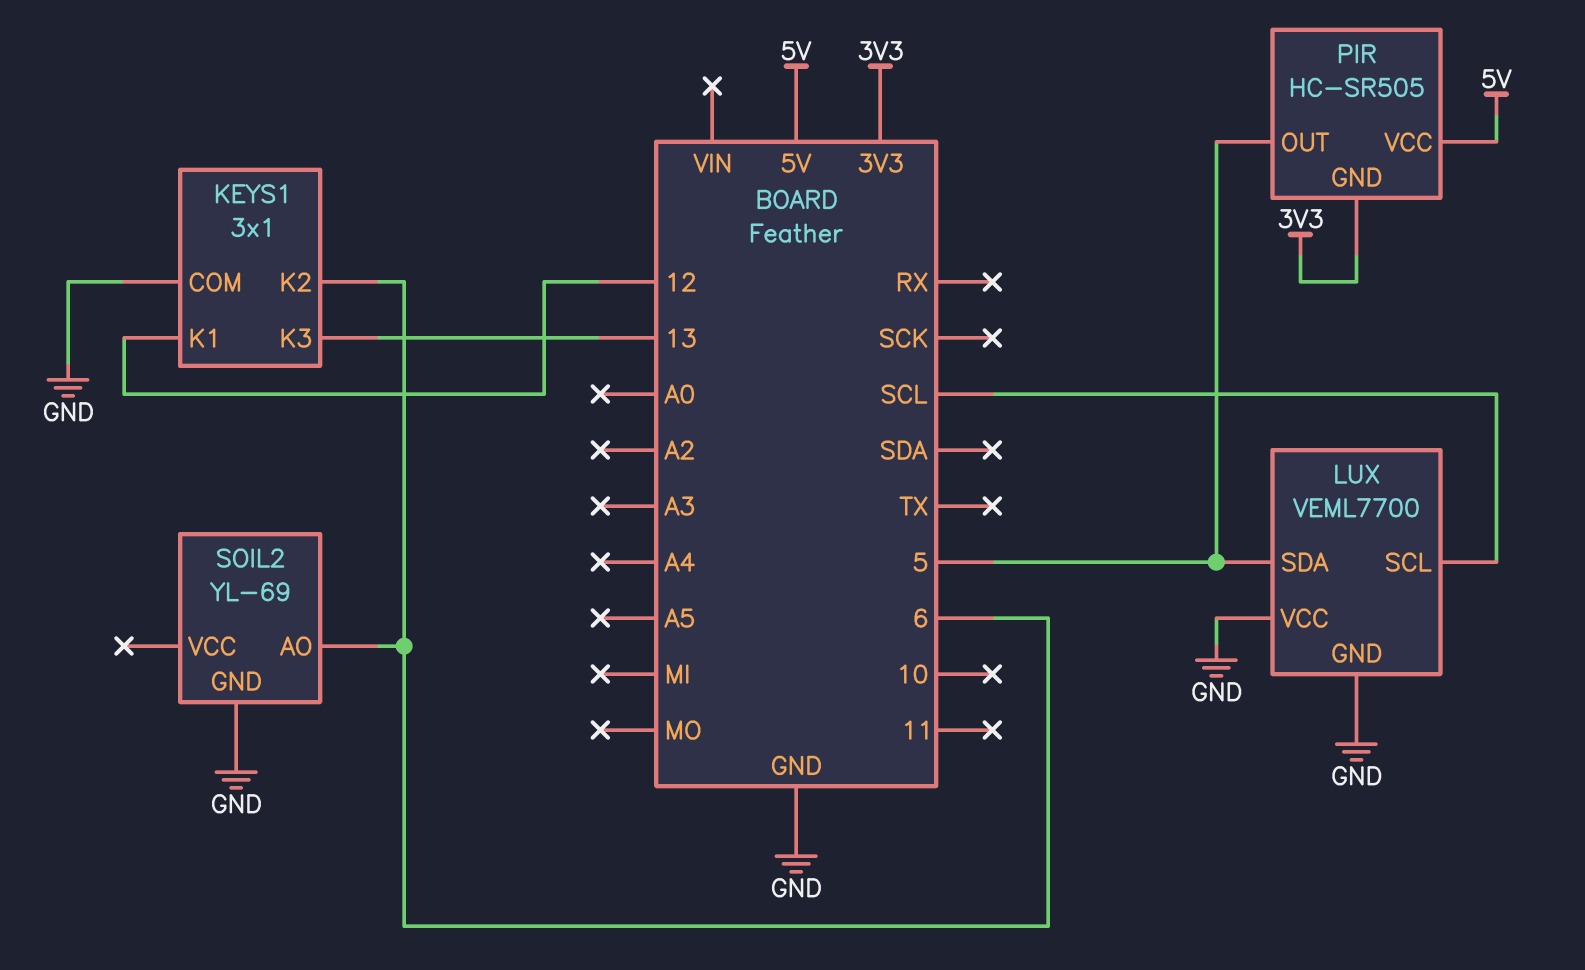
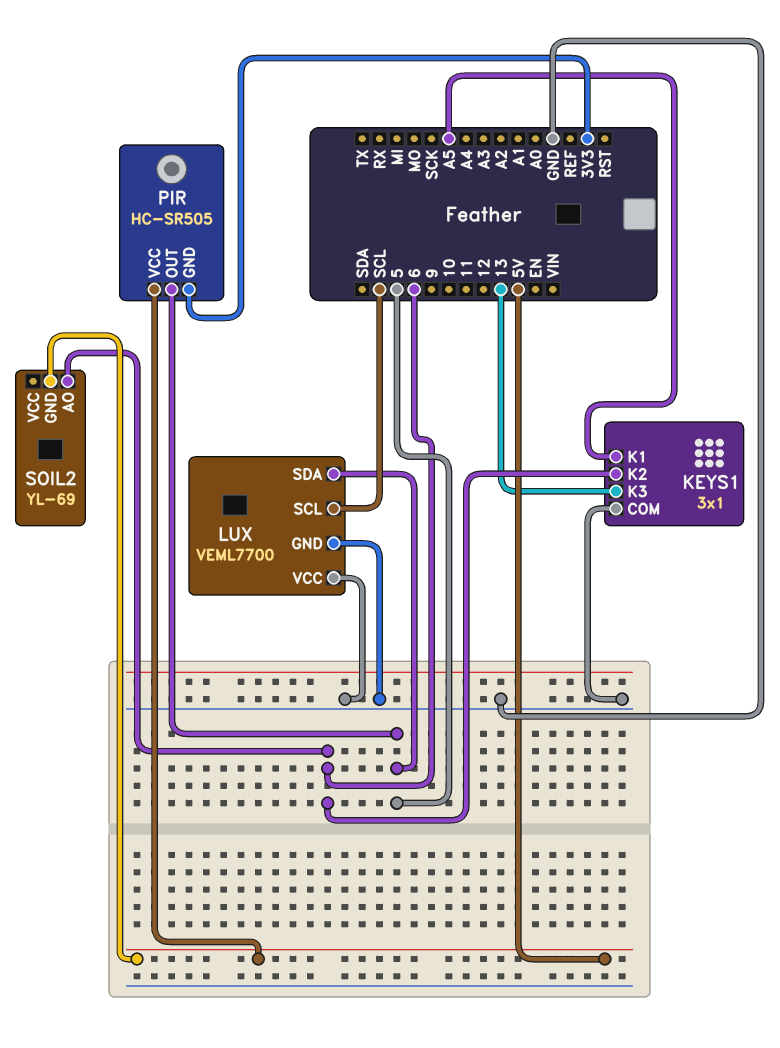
KEYS1 pin K1: 12 -> A5
SOIL2 pin GND: GND -> 5V

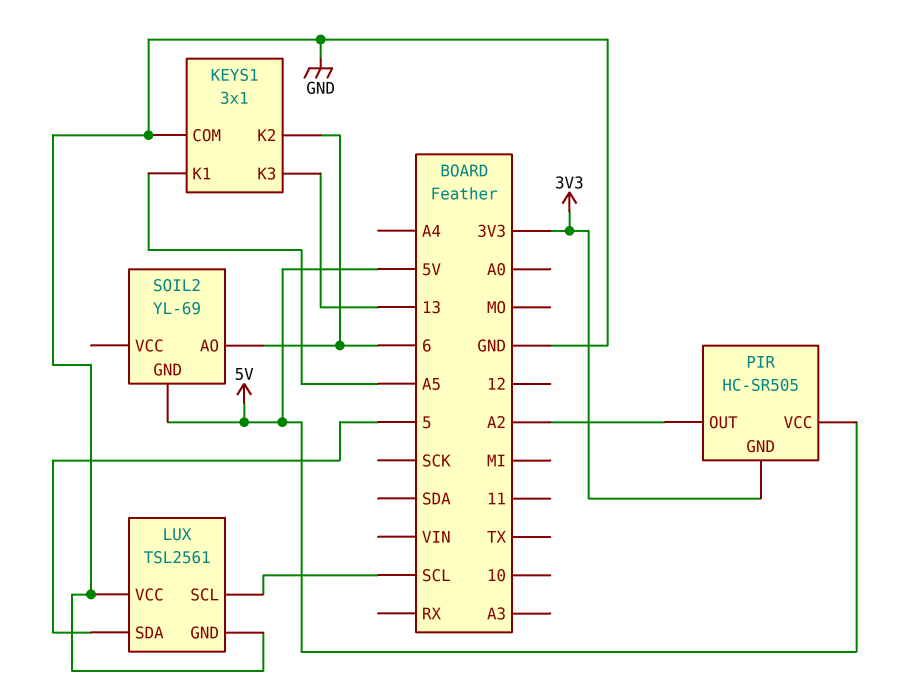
LUX: VEML7700 -> TSL2561
PIR pin OUT: 5 -> A2

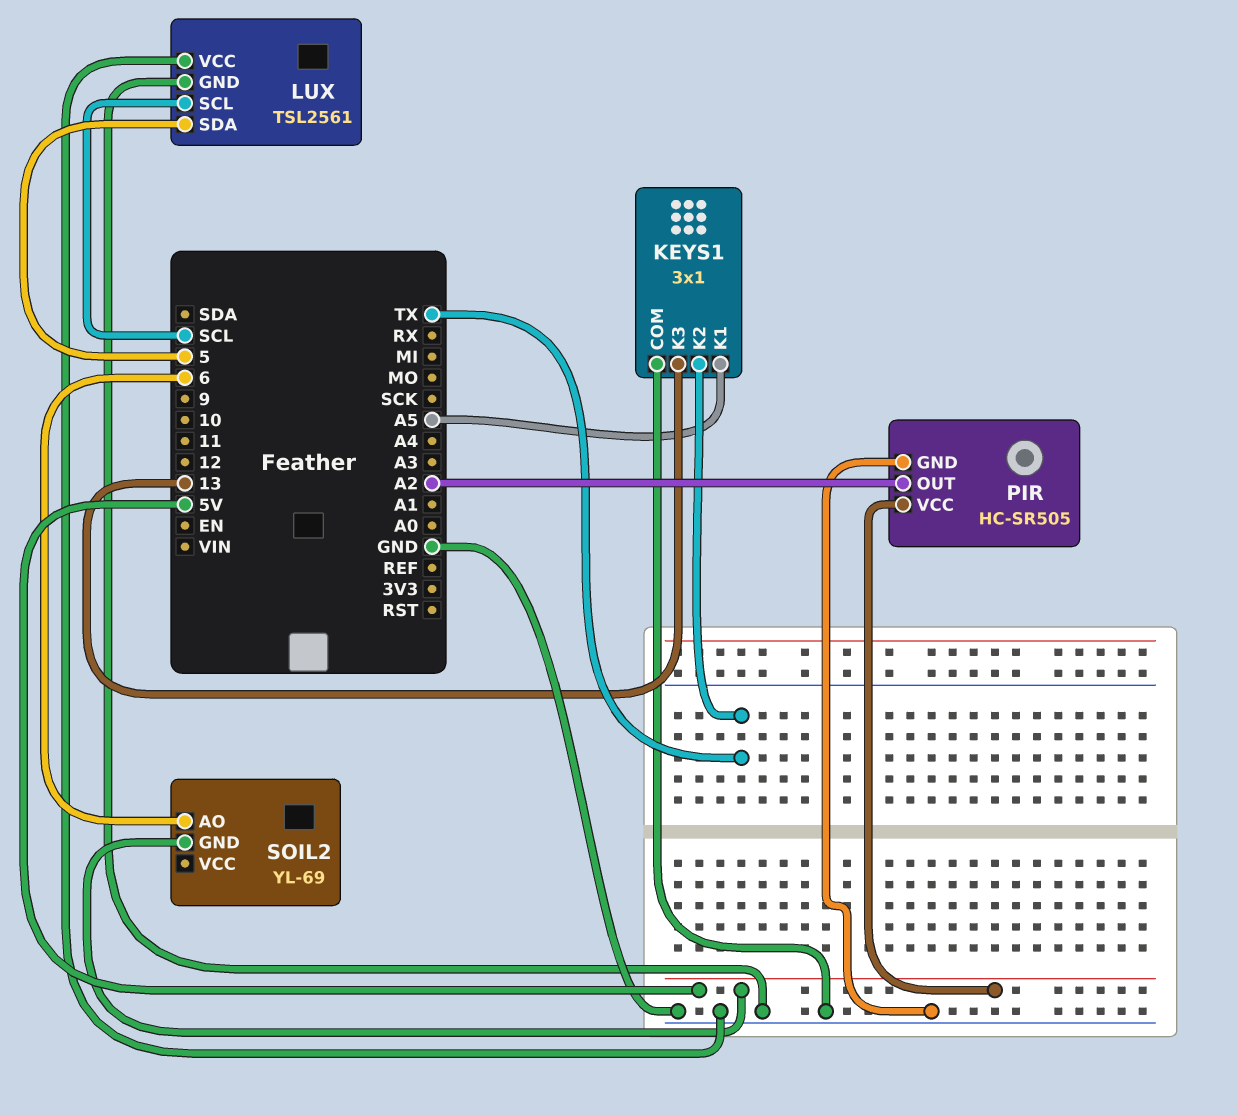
KEYS1 pin K2: 6 -> TX
PIR pin GND: 3V3 -> GND

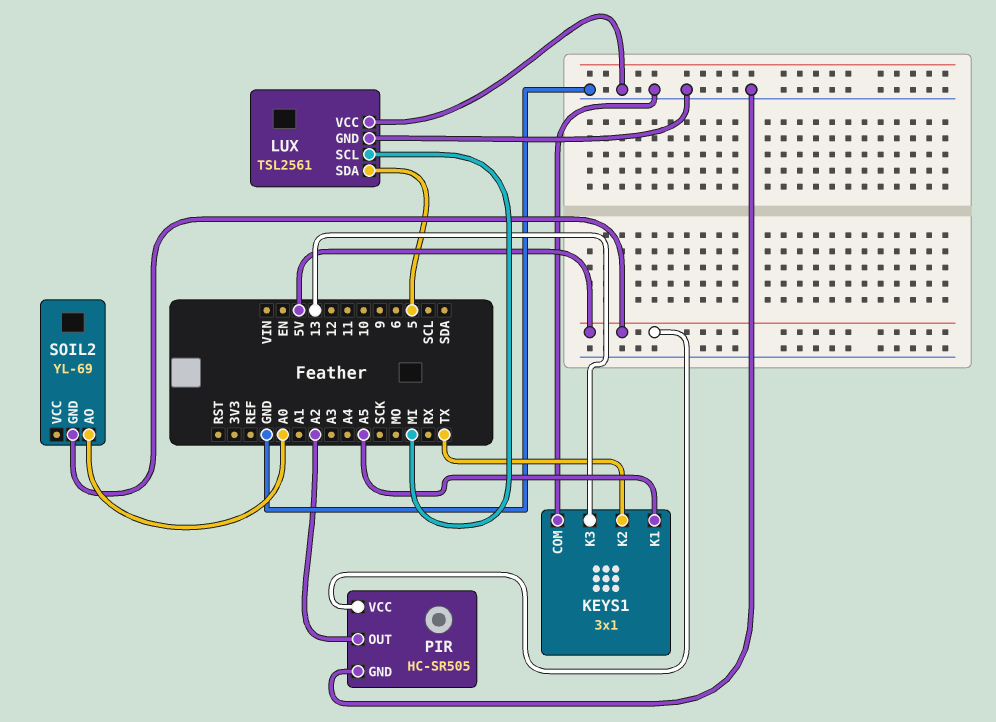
LUX pin SCL: SCL -> MI
SOIL2 pin AO: 6 -> A0

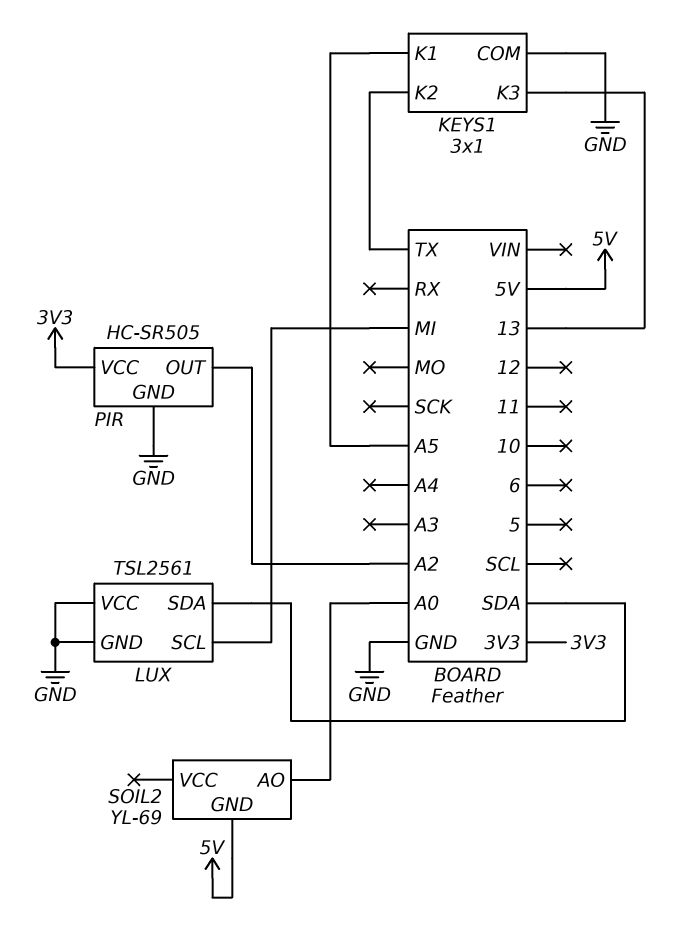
LUX pin SDA: 5 -> SDA
PIR pin VCC: 5V -> 3V3

